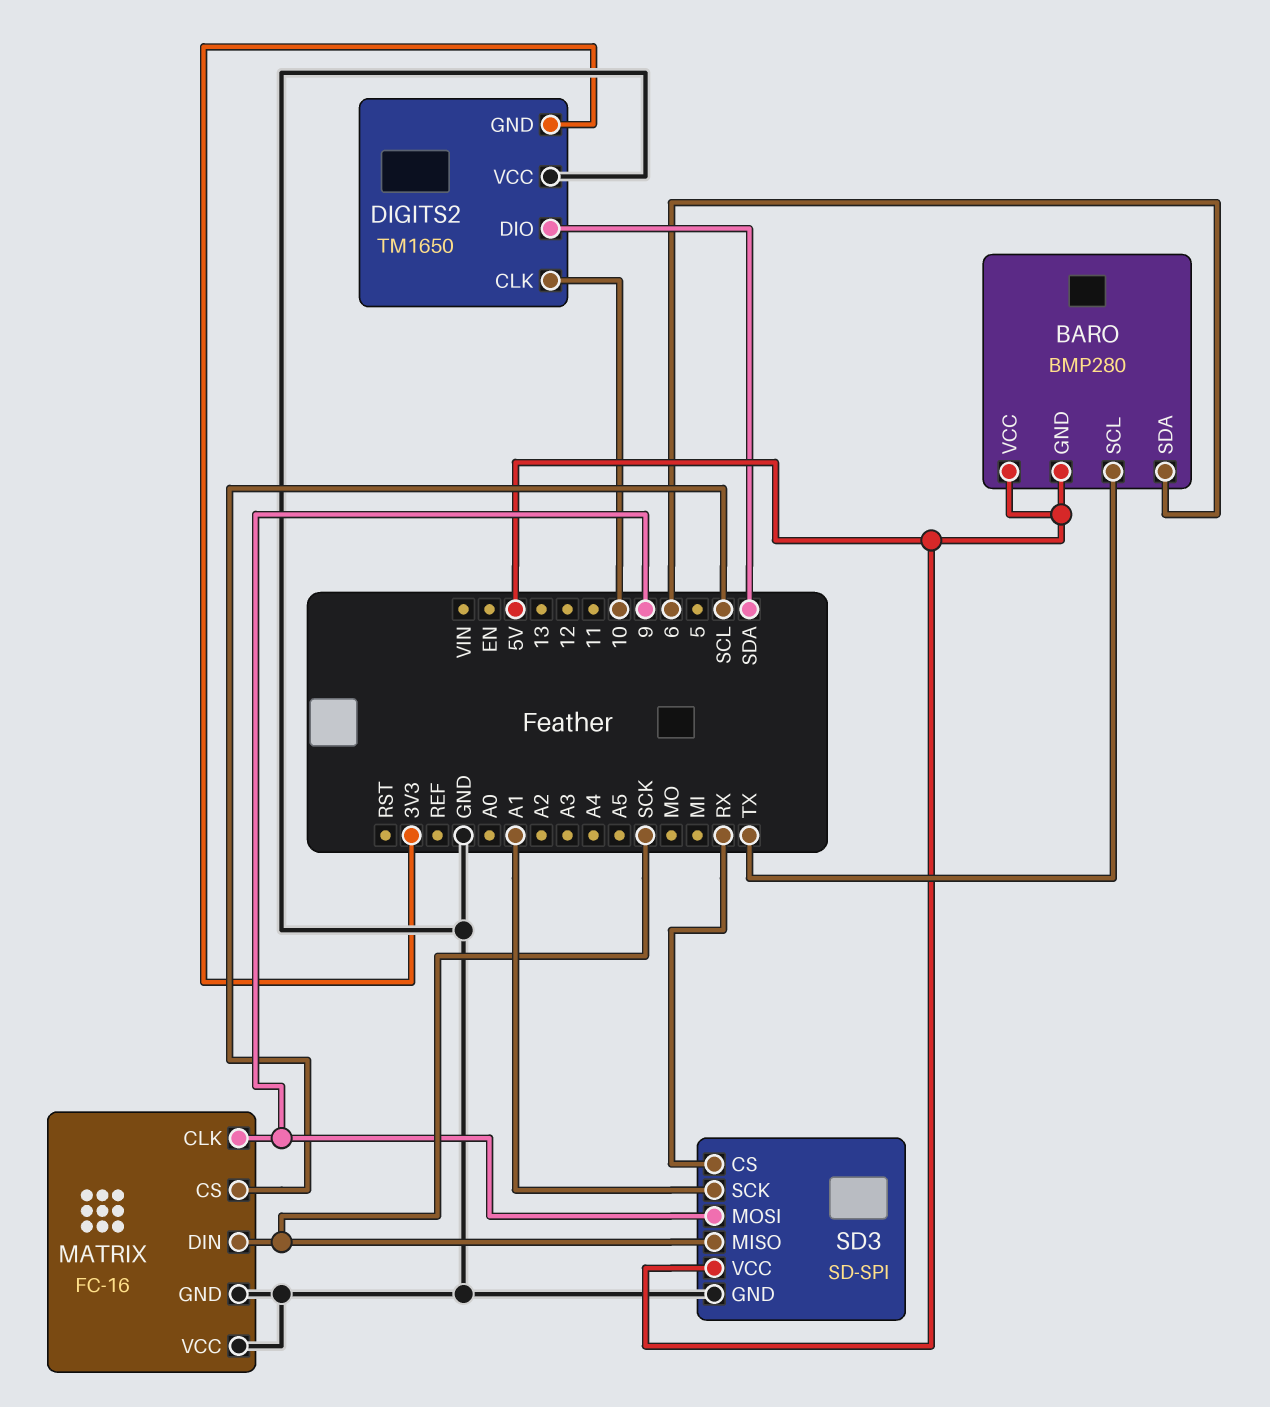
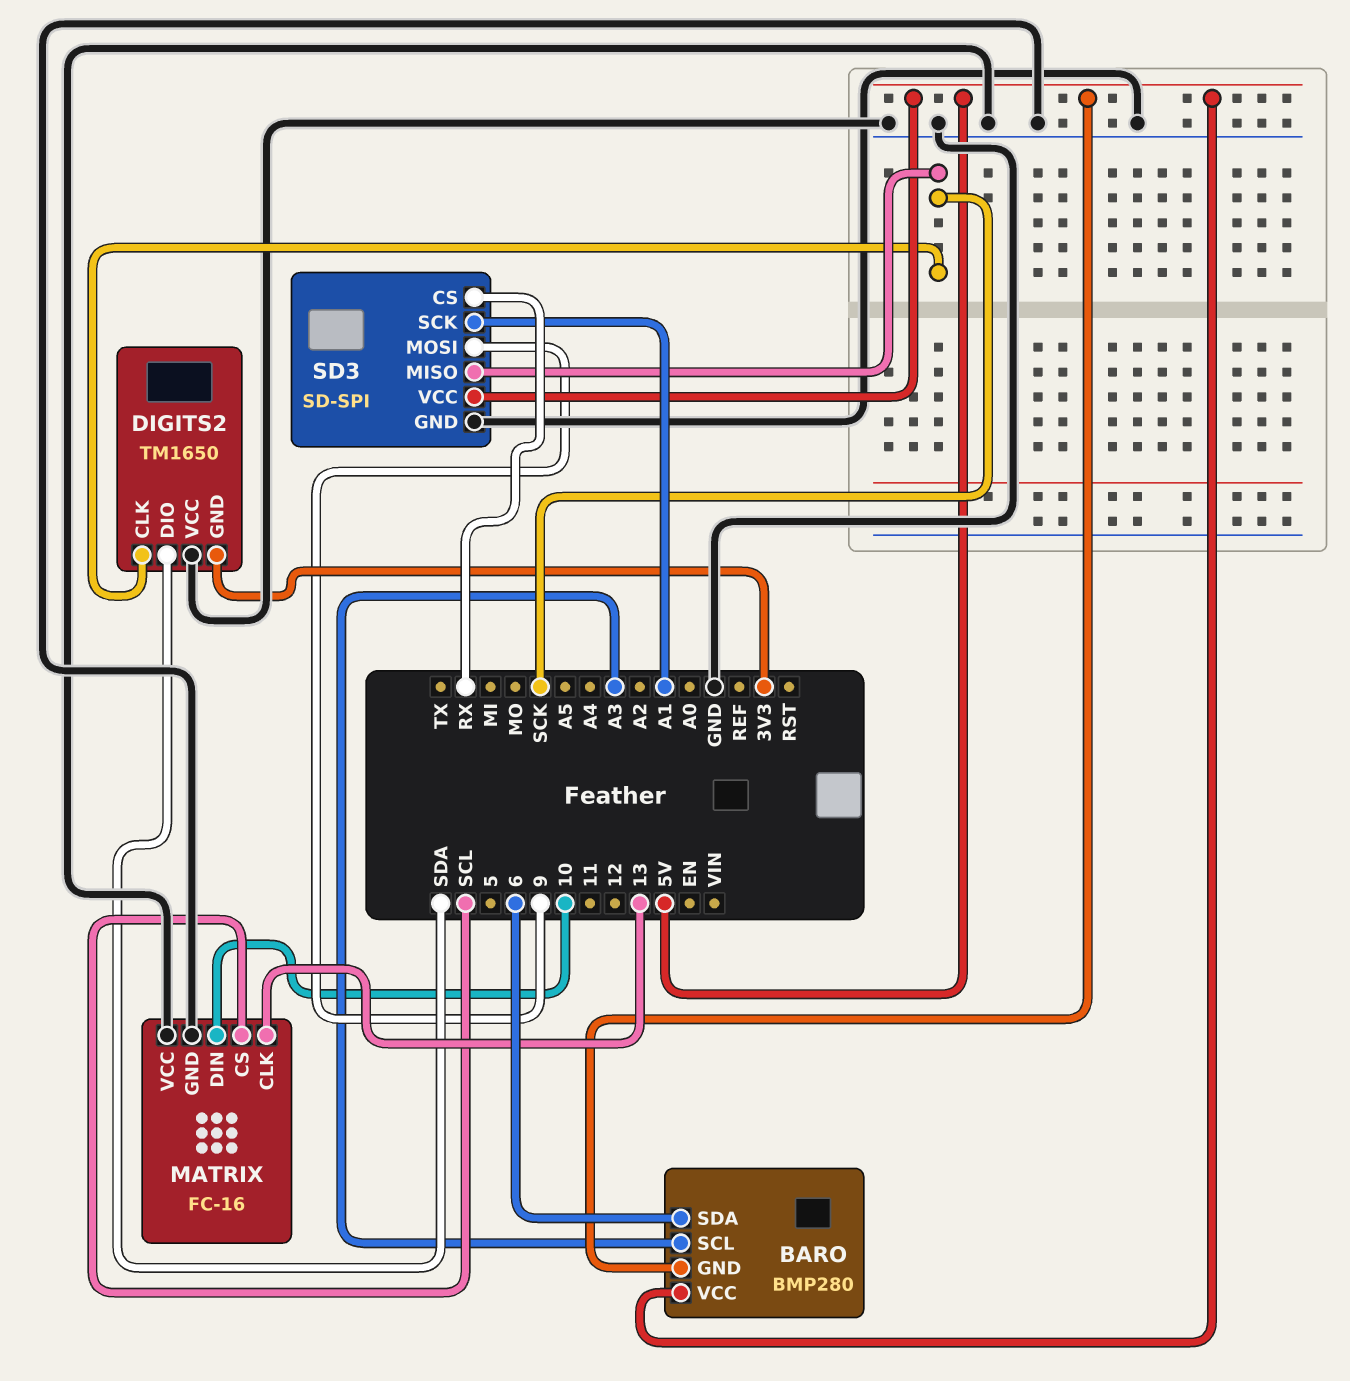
BARO pin SCL: TX -> A3
DIGITS2 pin CLK: 10 -> SCK
MATRIX pin CLK: 9 -> 13
MATRIX pin DIN: SCK -> 10

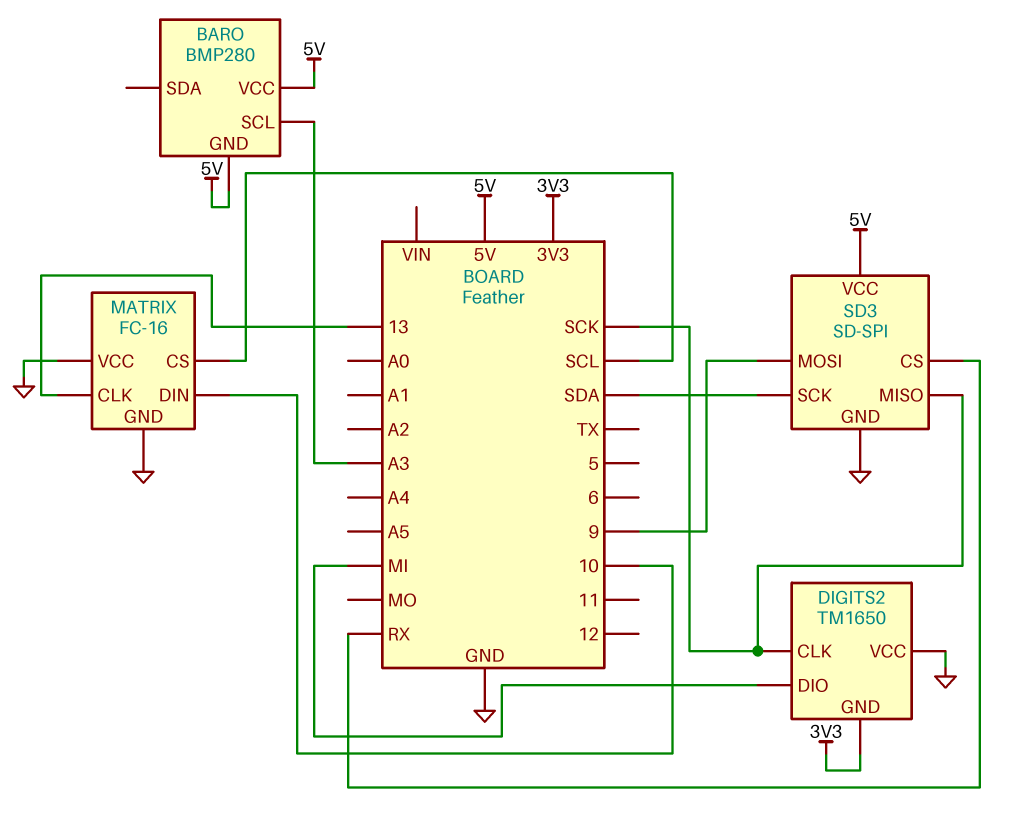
BARO pin SDA: 6 -> none
DIGITS2 pin DIO: SDA -> MI
SD3 pin SCK: A1 -> SDA

